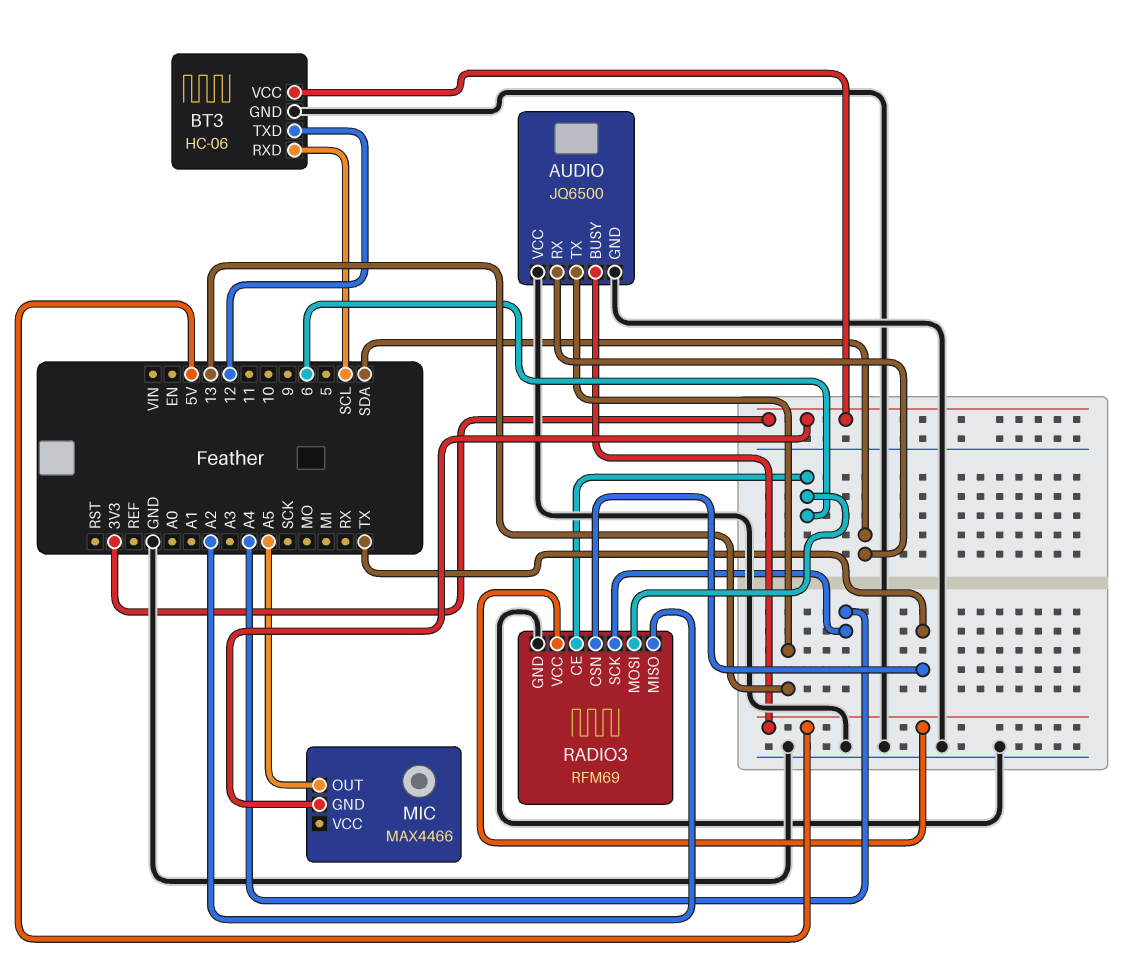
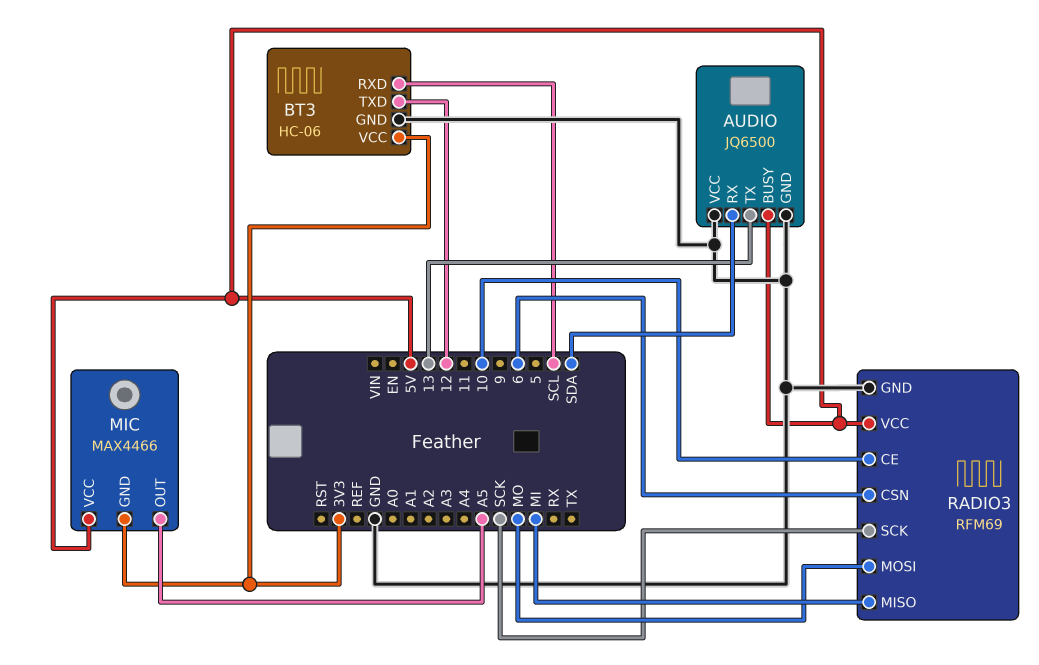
MIC pin VCC: none -> 5V
RADIO3 pin CE: 6 -> 10
RADIO3 pin CSN: TX -> 6
RADIO3 pin MISO: A2 -> MI
RADIO3 pin MOSI: 6 -> MO
RADIO3 pin SCK: A4 -> SCK

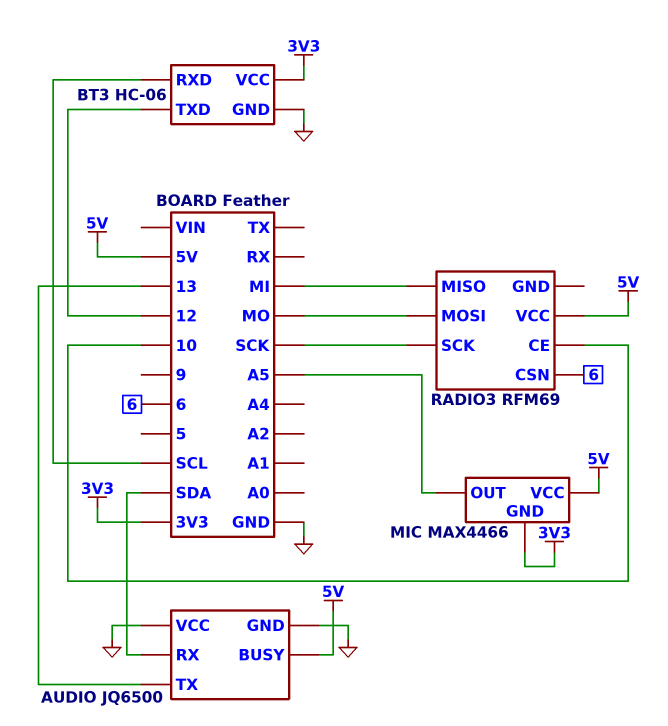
RADIO3 pin GND: GND -> none

